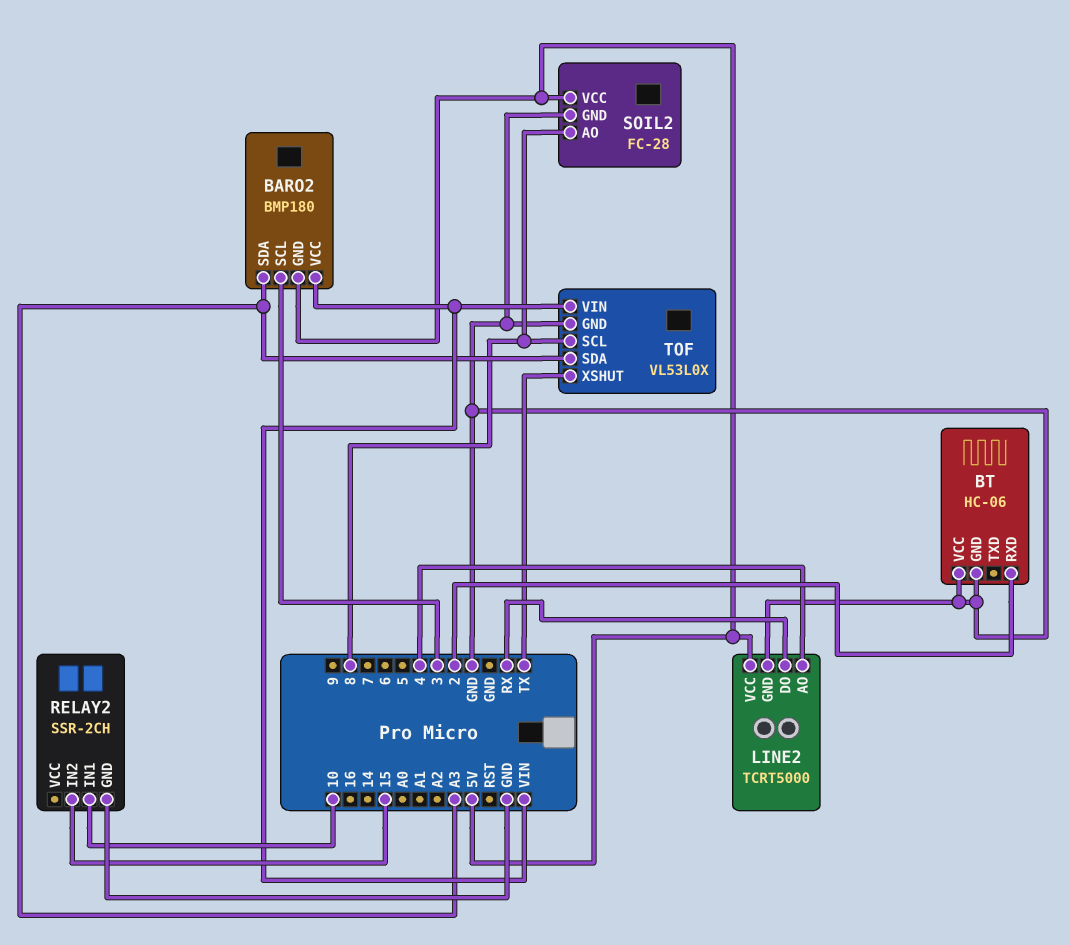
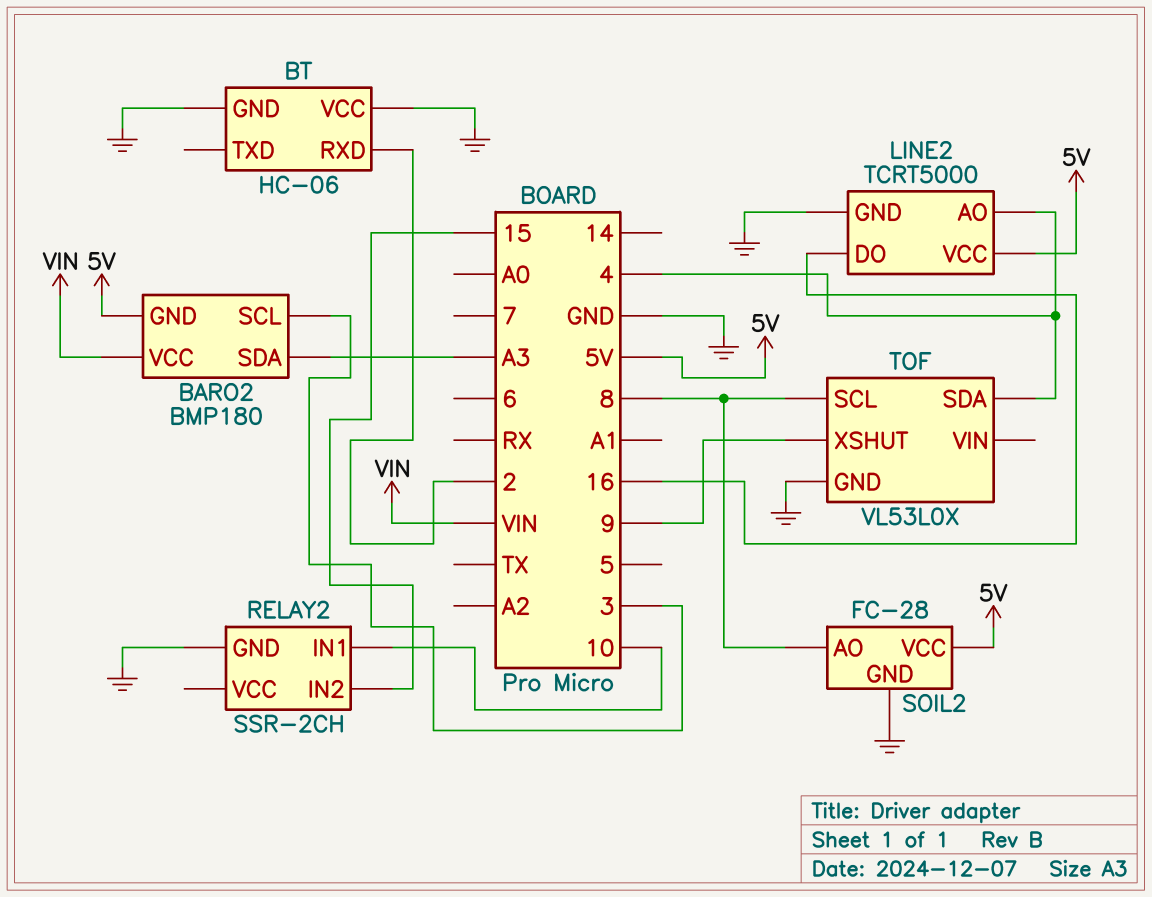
LINE2 pin DO: RX -> 16
TOF pin SDA: A3 -> 4
TOF pin VIN: VIN -> none
TOF pin XSHUT: TX -> 9

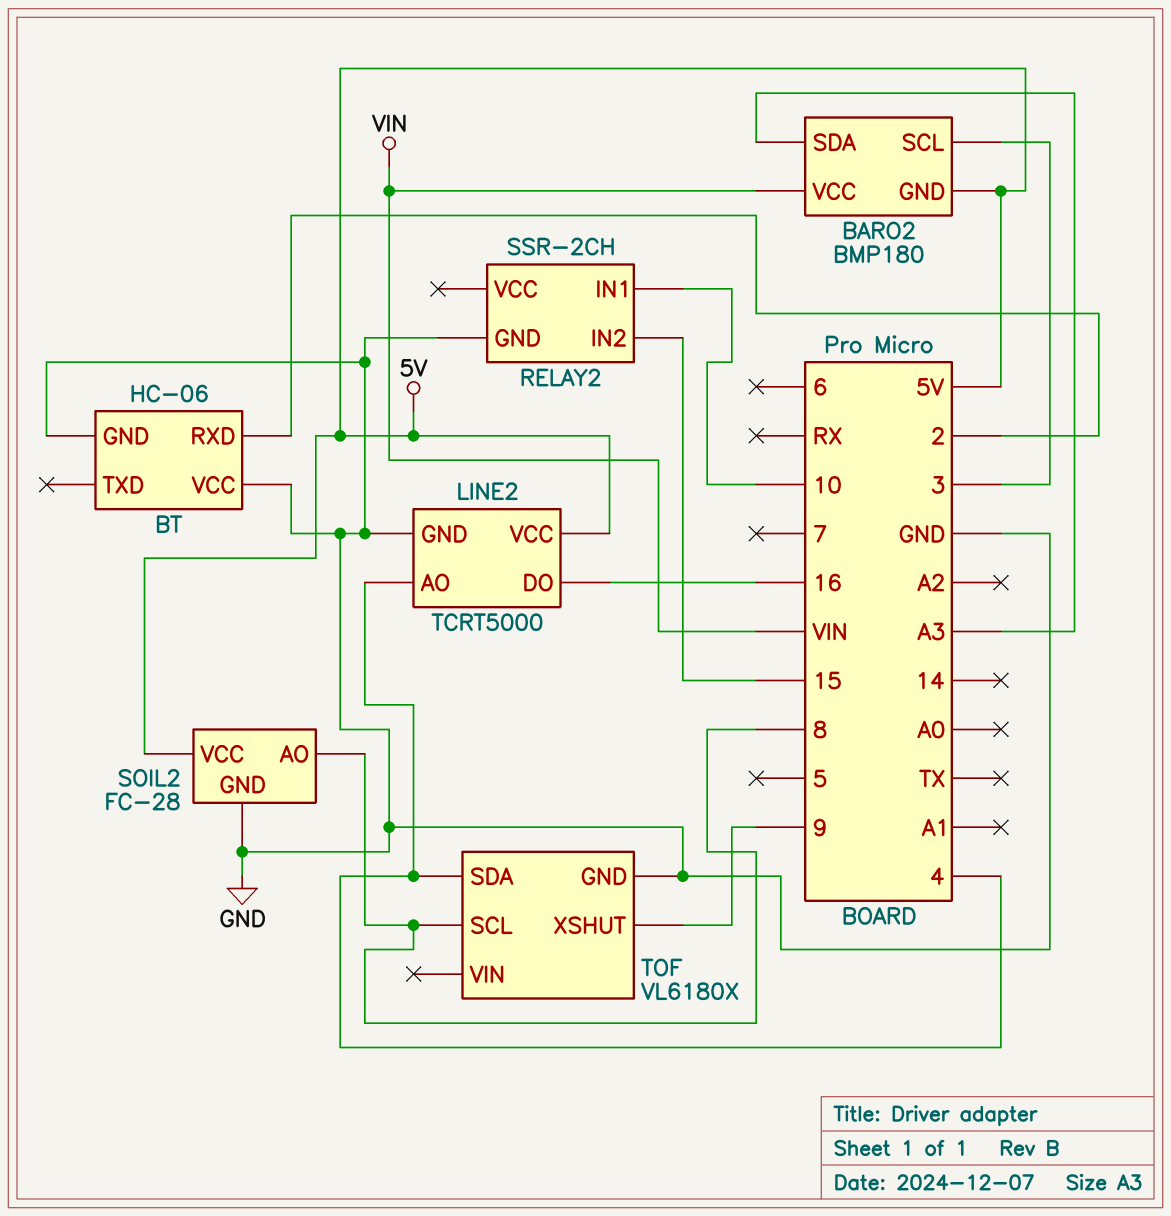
TOF: VL53L0X -> VL6180X

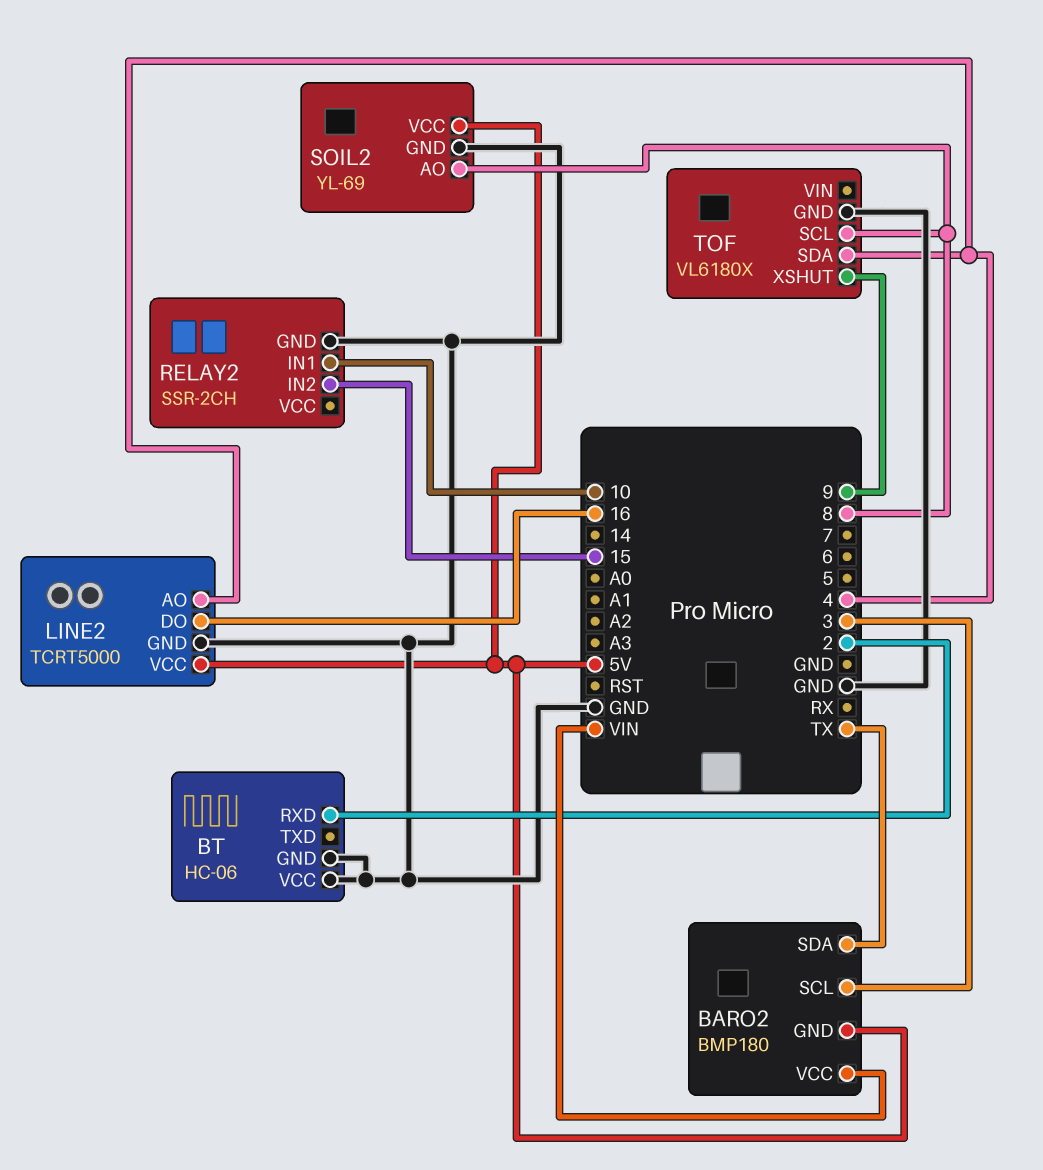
BARO2 pin SDA: A3 -> TX
SOIL2: FC-28 -> YL-69

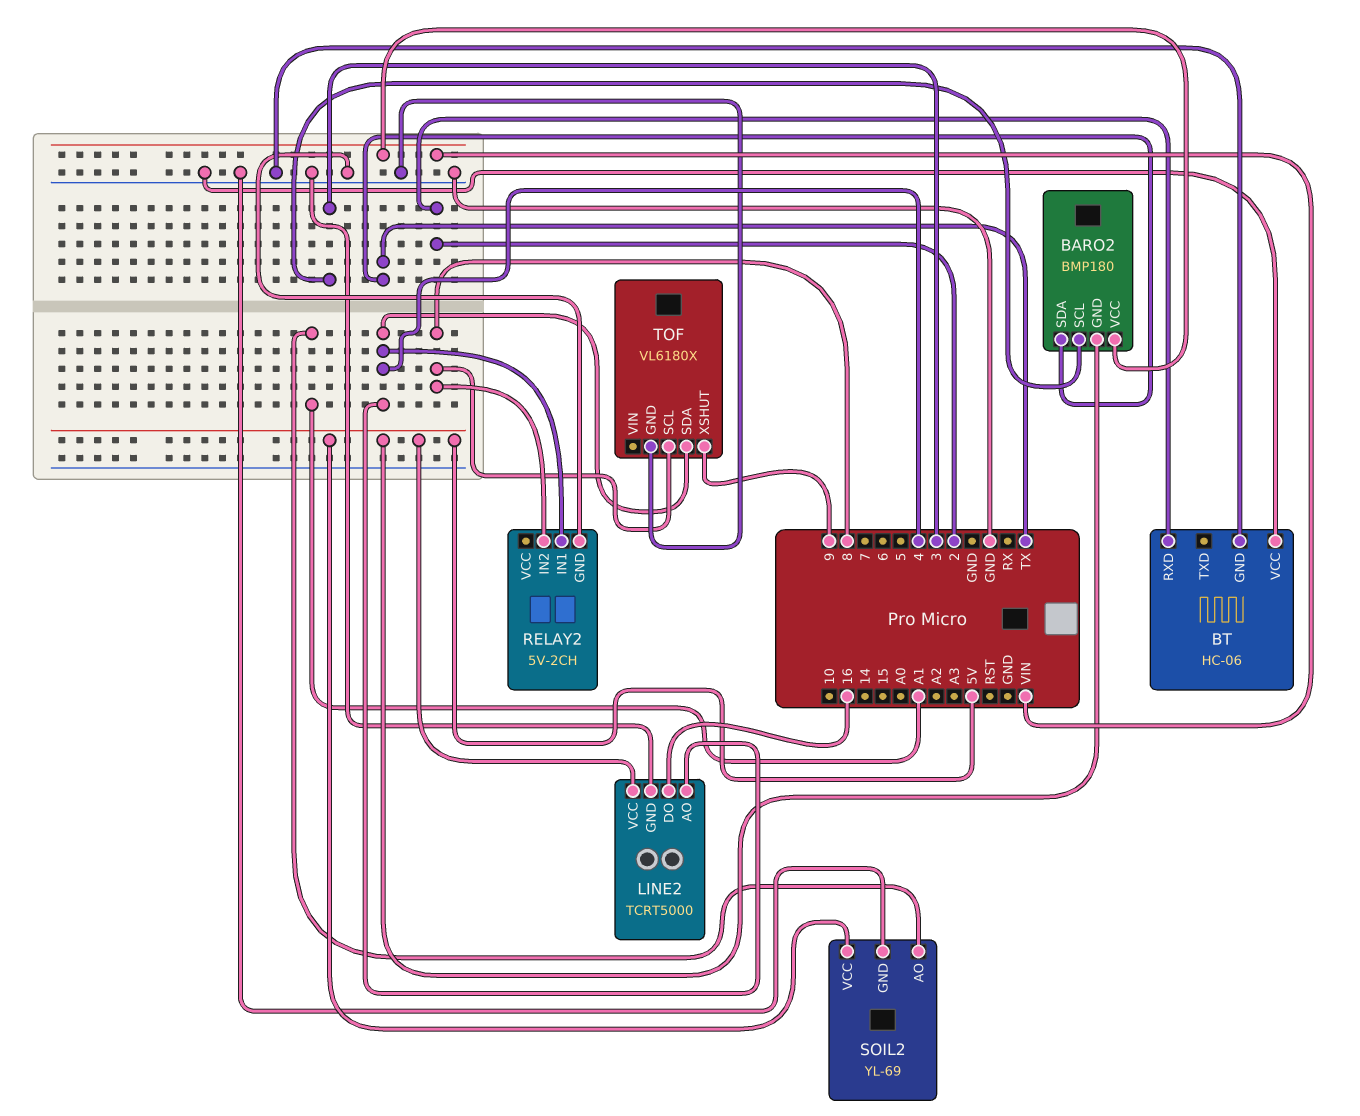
RELAY2: SSR-2CH -> 5V-2CH
RELAY2 pin IN1: 10 -> 4
RELAY2 pin IN2: 15 -> 8
SOIL2 pin AO: 8 -> A1

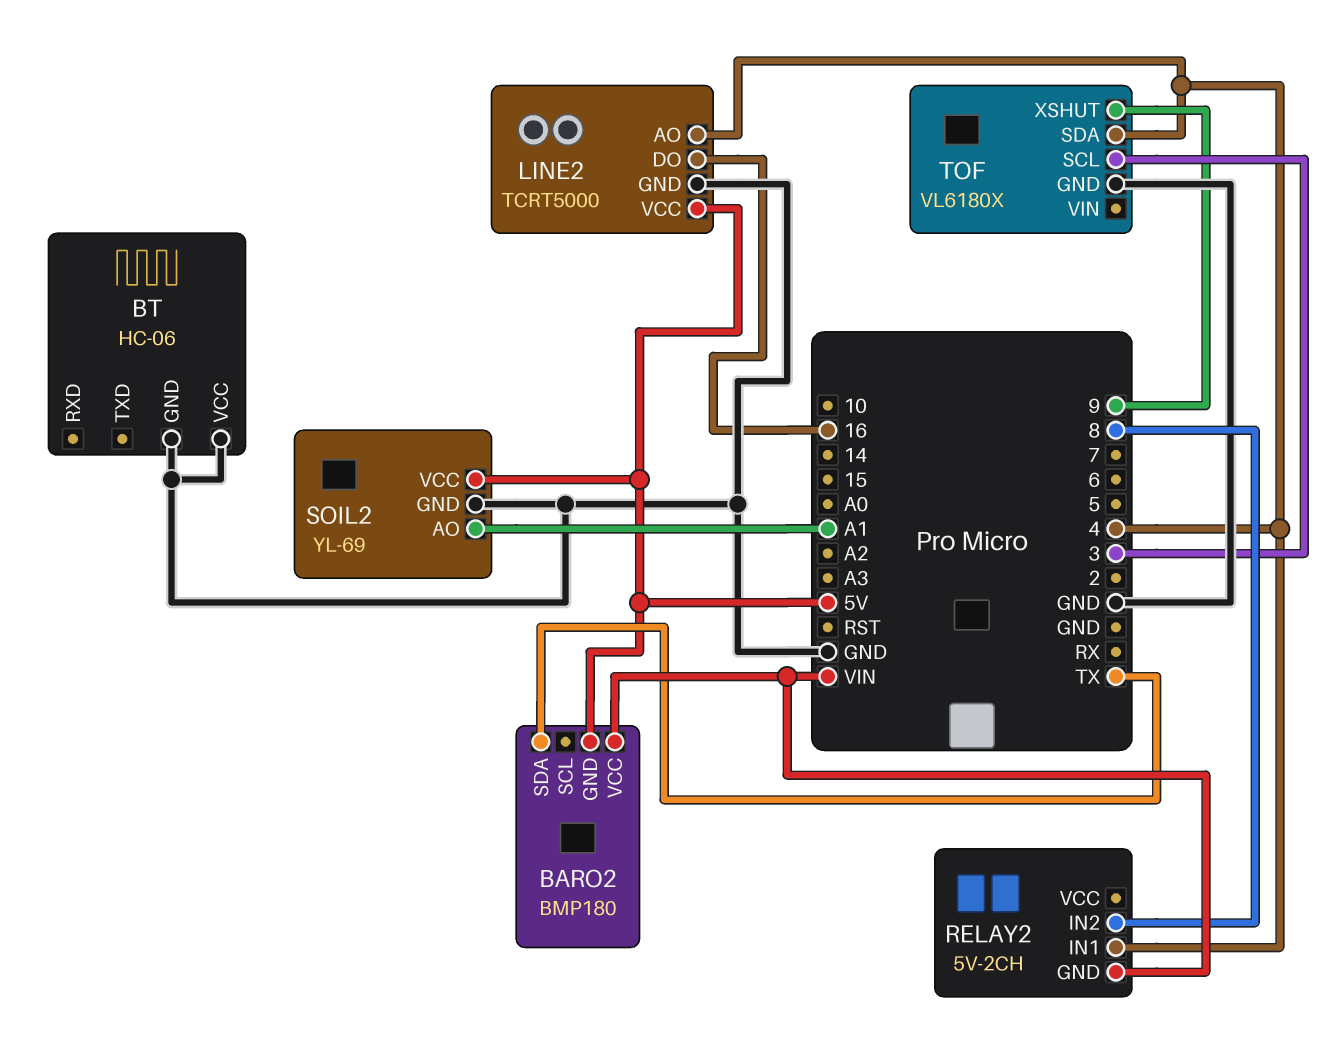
BARO2 pin SCL: 3 -> none
BT pin RXD: 2 -> none
RELAY2 pin GND: GND -> VIN
TOF pin SCL: 8 -> 3

